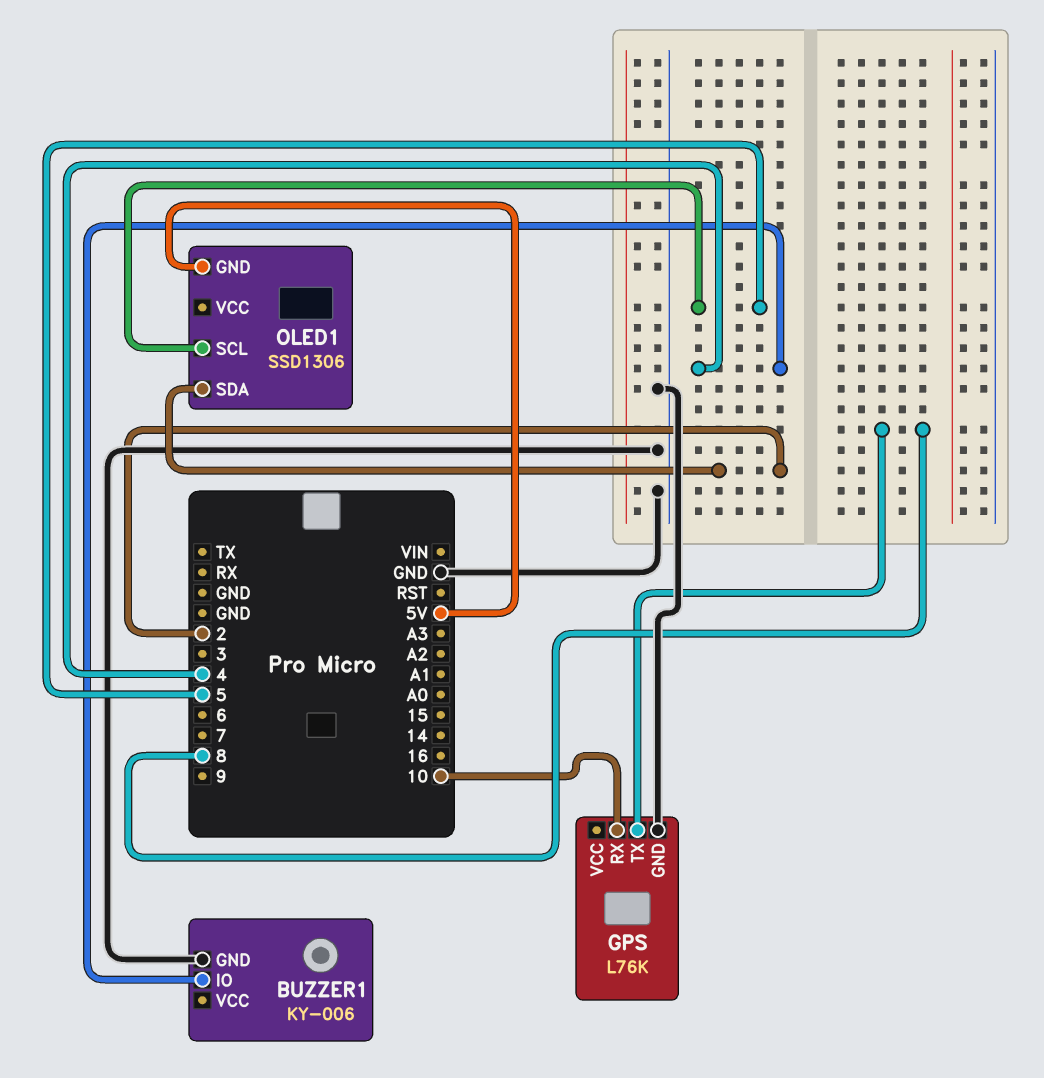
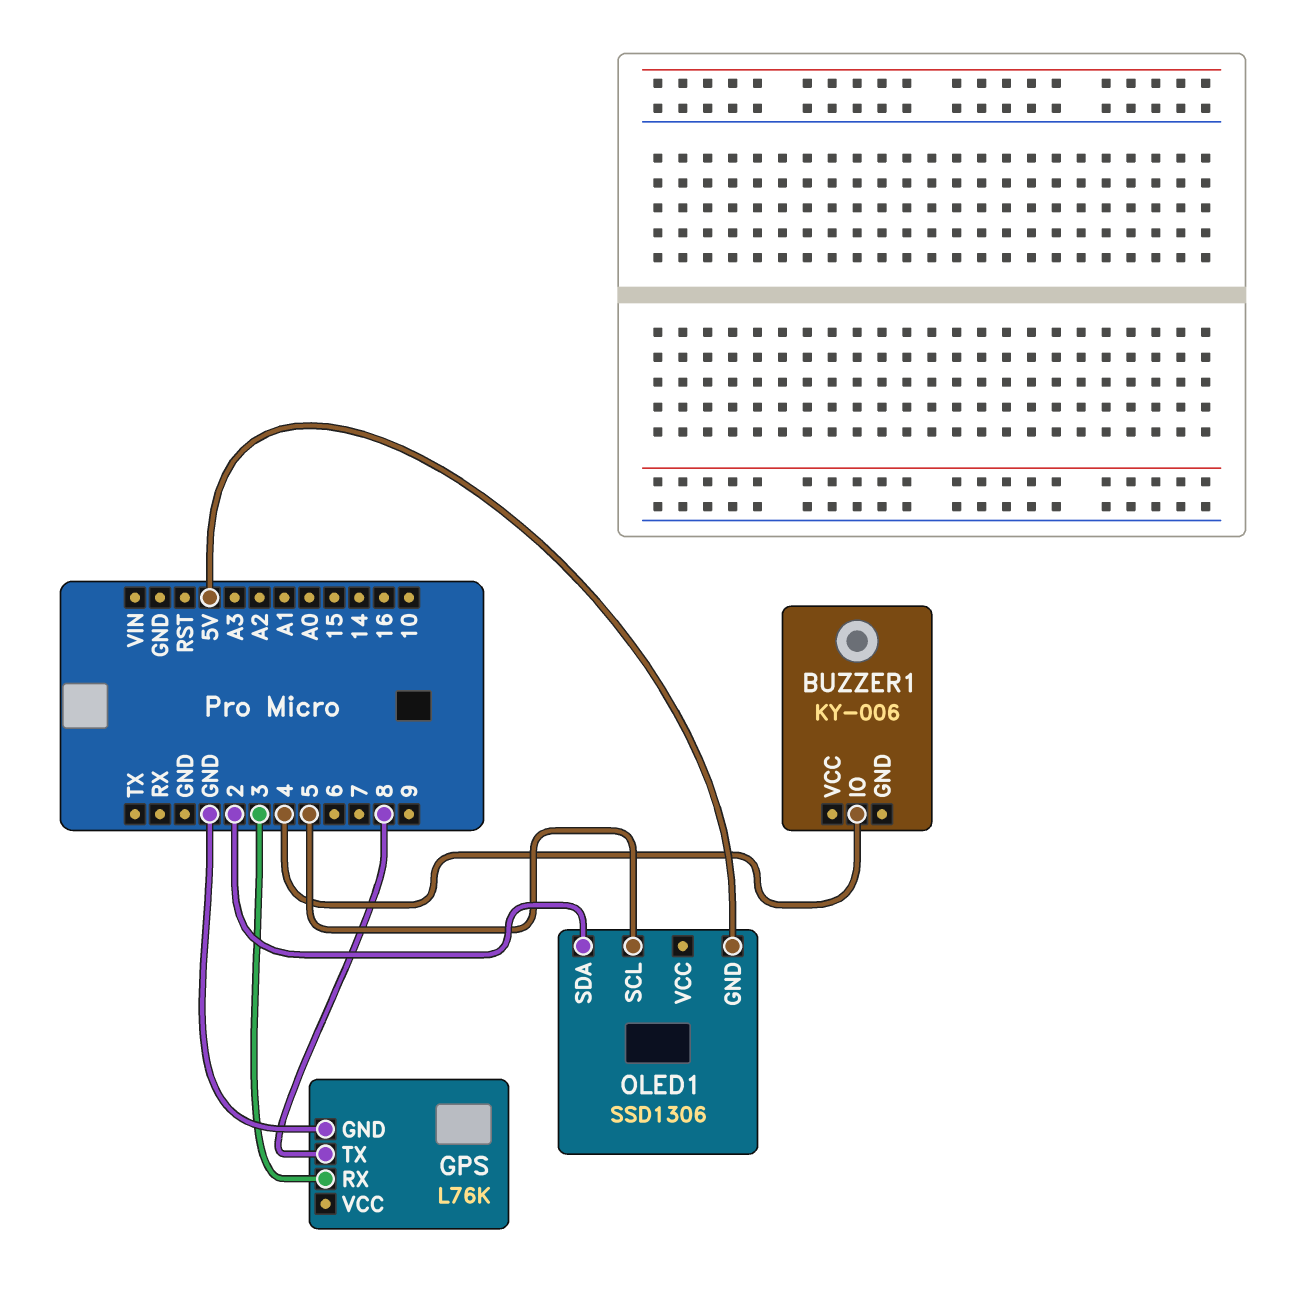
BUZZER1 pin GND: GND -> none
GPS pin RX: 10 -> 3

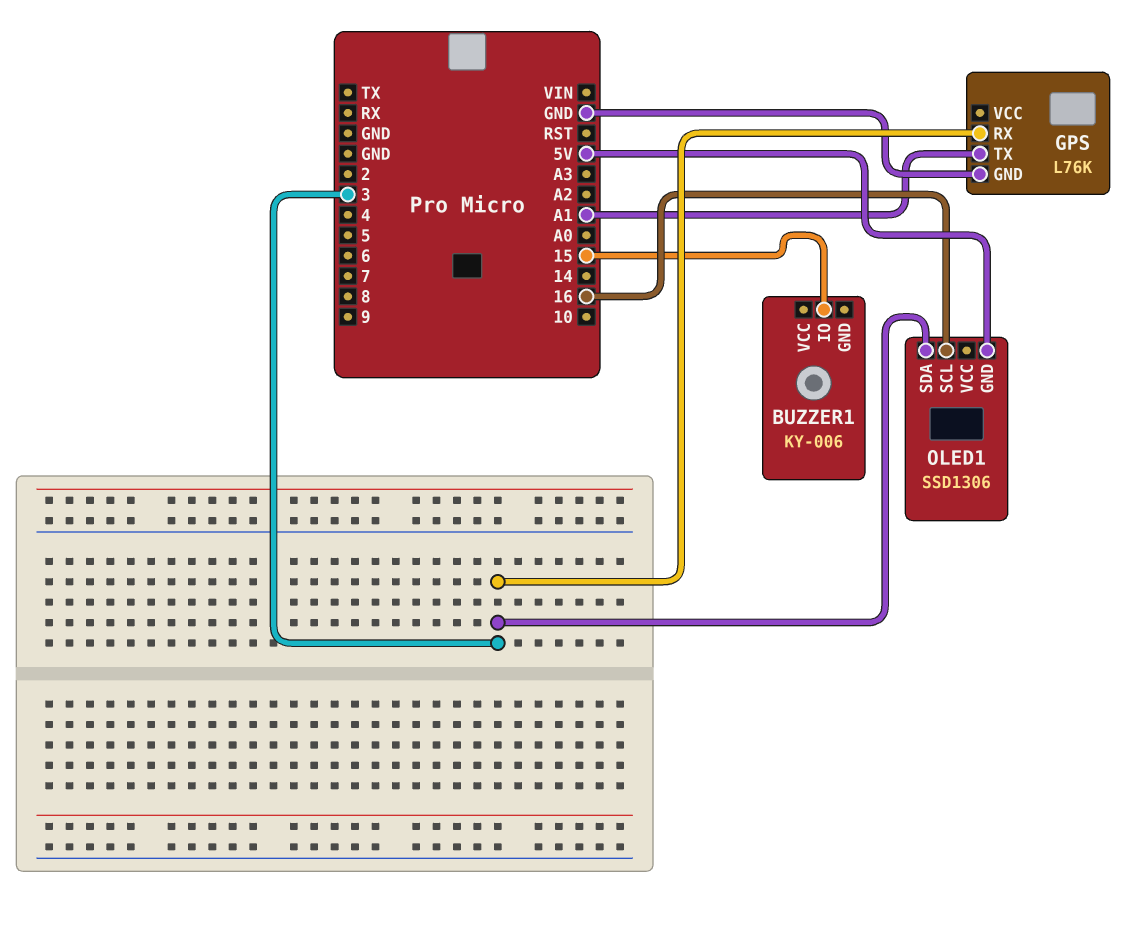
BUZZER1 pin IO: 4 -> 15
GPS pin TX: 8 -> A1
OLED1 pin SCL: 5 -> 16
OLED1 pin SDA: 2 -> 3

